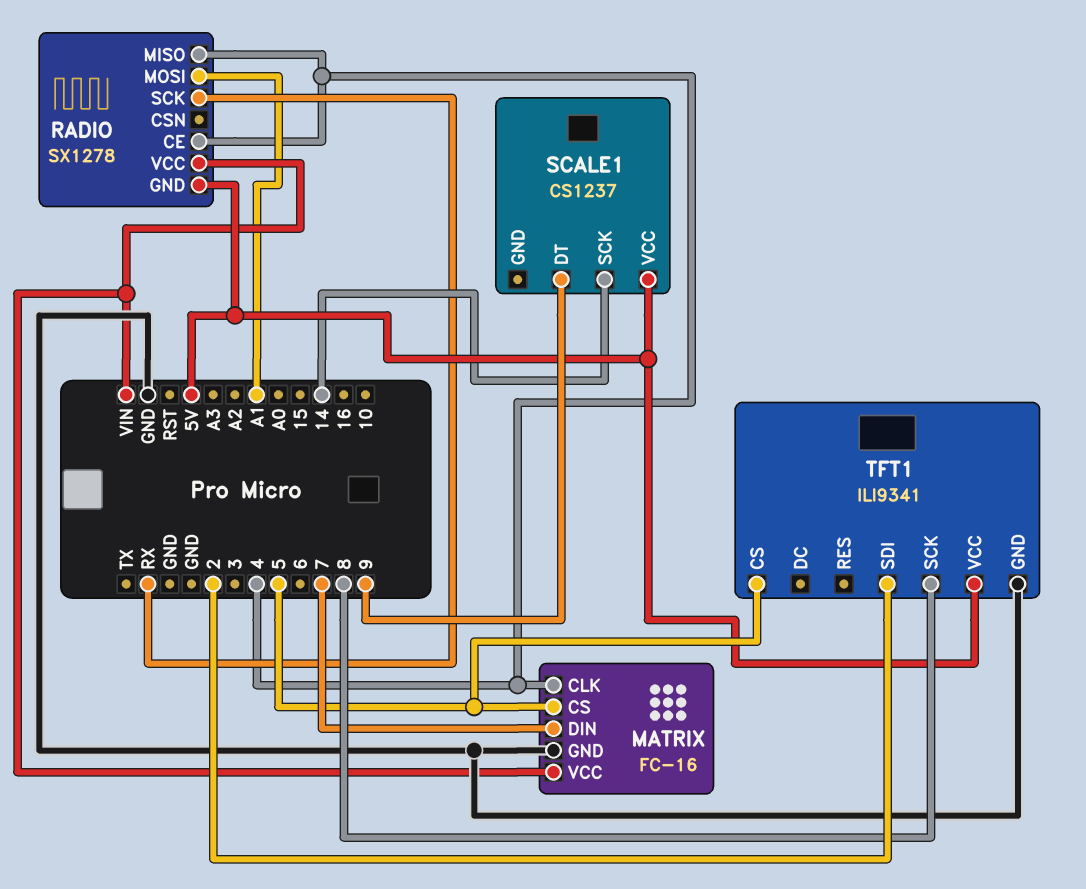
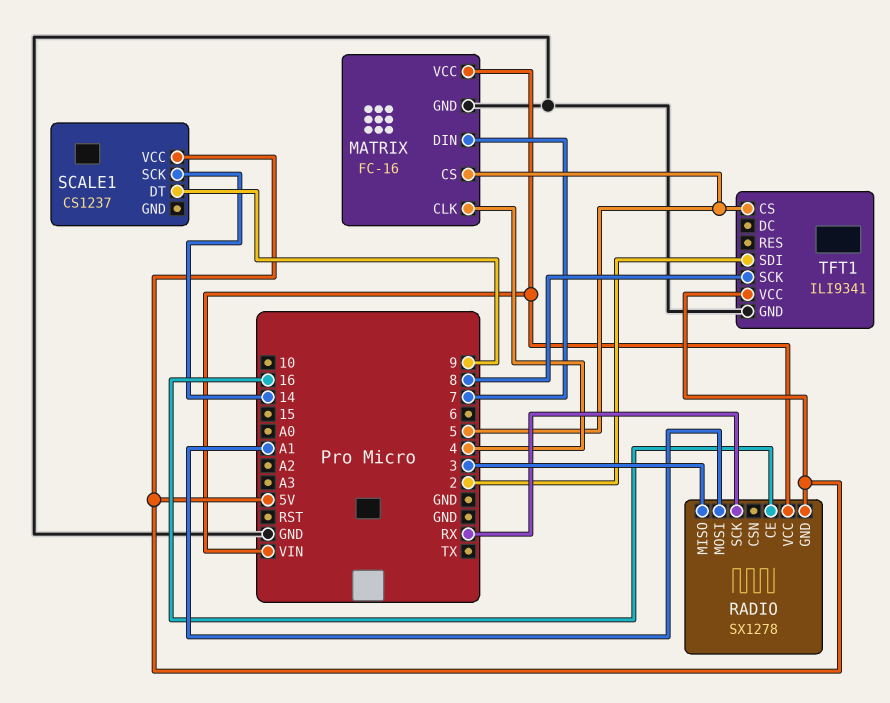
RADIO pin CE: 4 -> 16
RADIO pin MISO: 4 -> 3

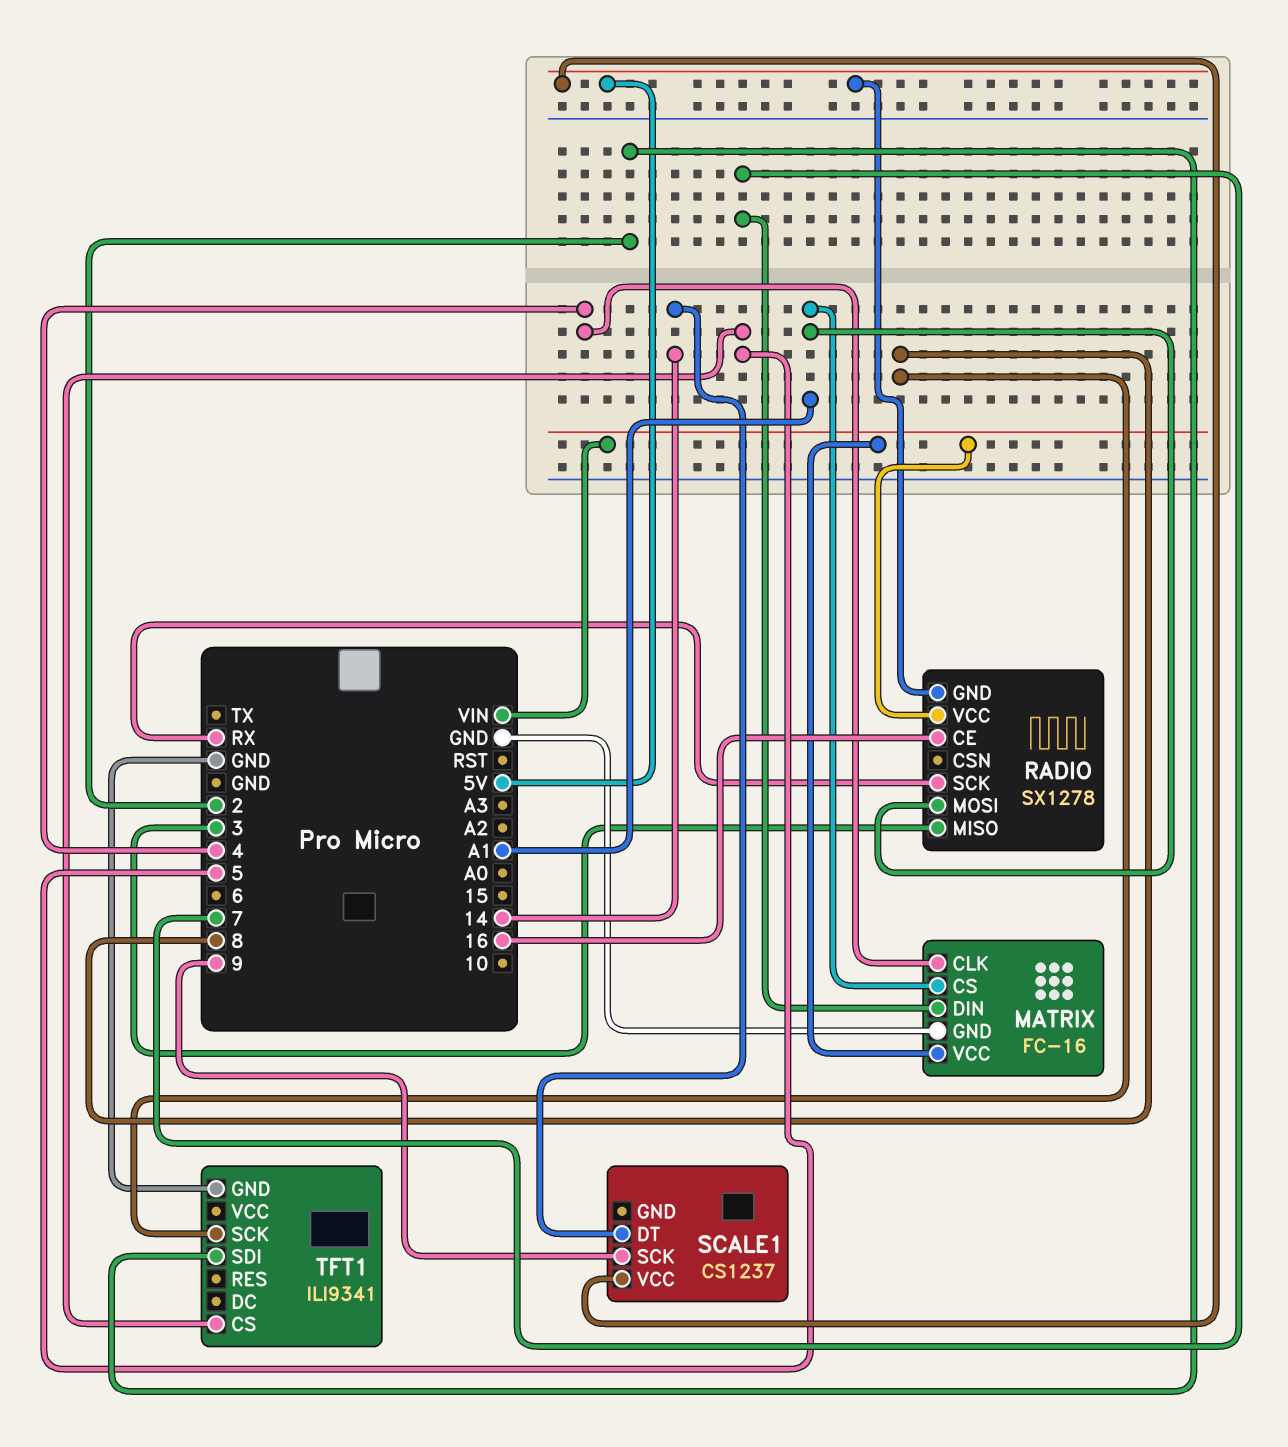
MATRIX pin CS: 5 -> A1
SCALE1 pin DT: 9 -> 14
SCALE1 pin SCK: 14 -> 9
TFT1 pin VCC: 5V -> none

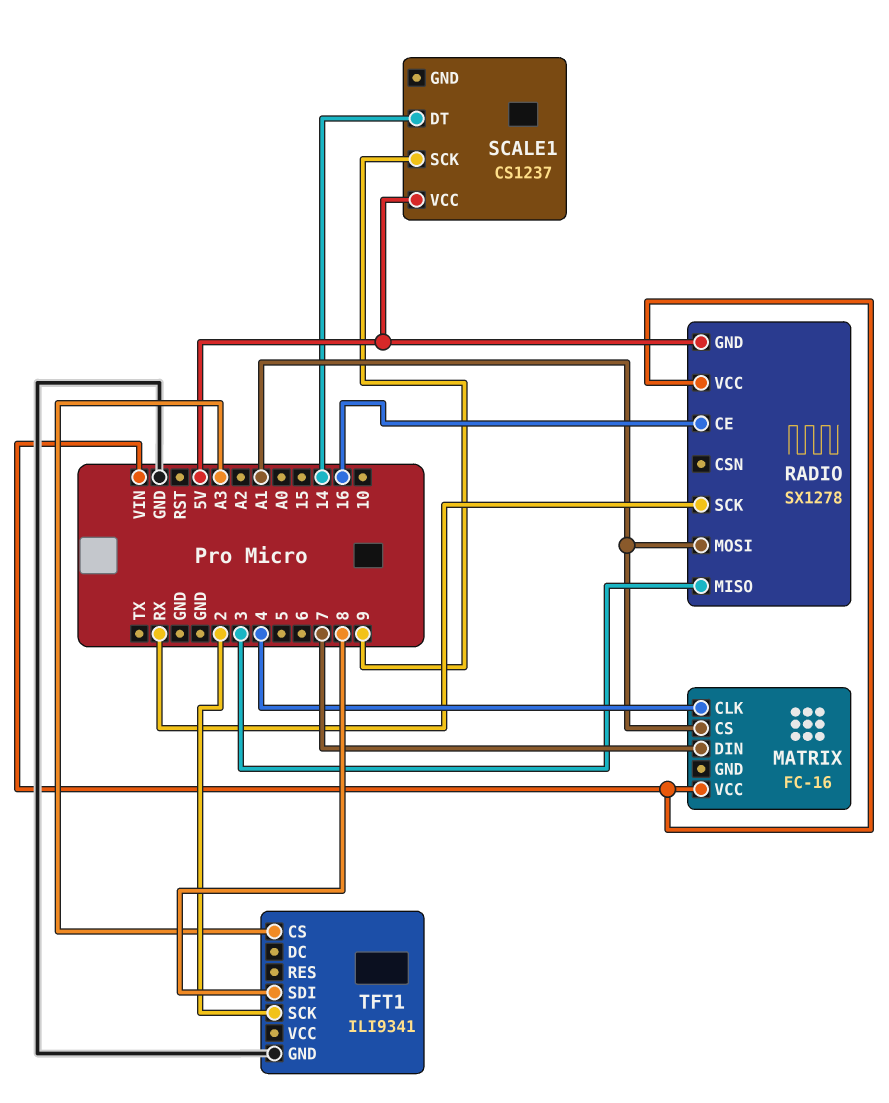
MATRIX pin GND: GND -> none
TFT1 pin CS: 5 -> A3
TFT1 pin SCK: 8 -> 2
TFT1 pin SDI: 2 -> 8

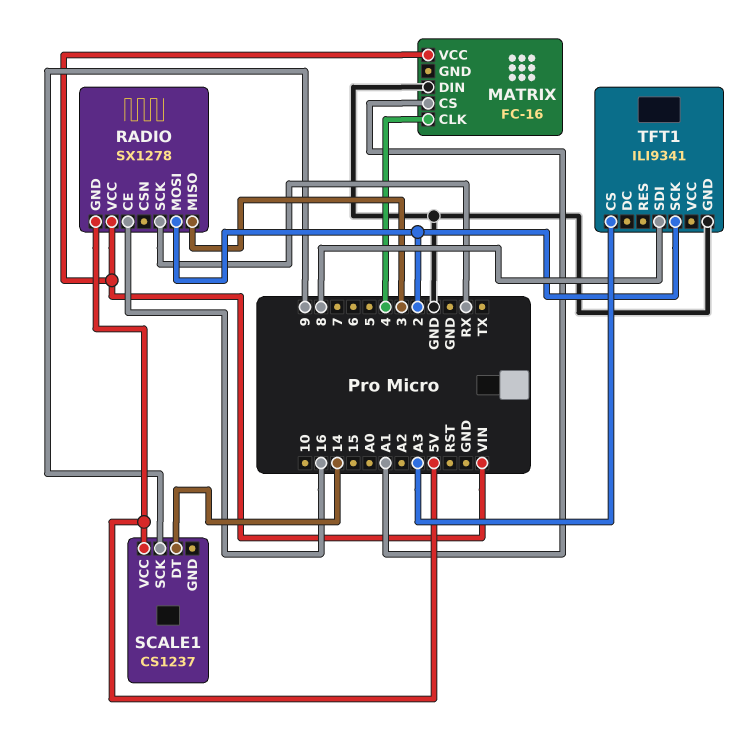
MATRIX pin DIN: 7 -> GND
RADIO pin MOSI: A1 -> 2

